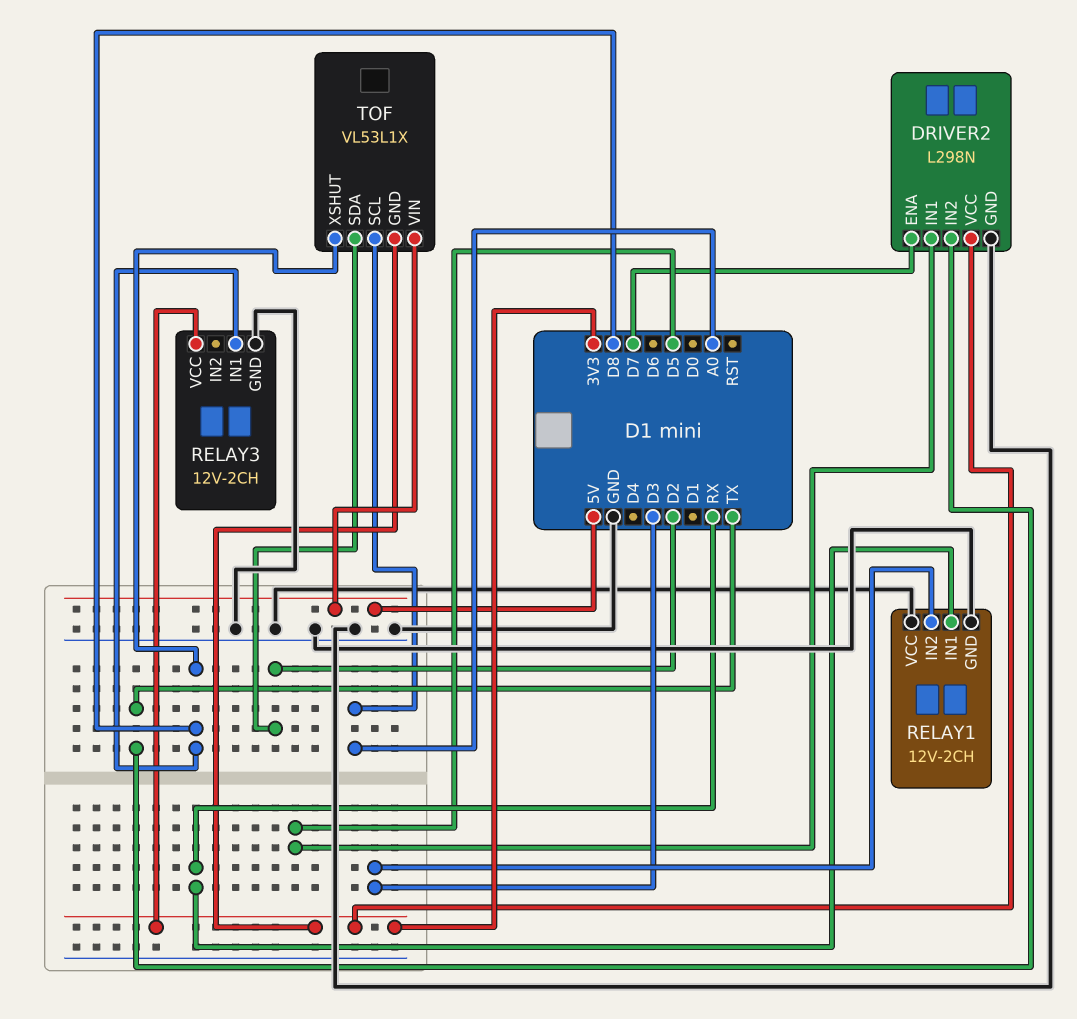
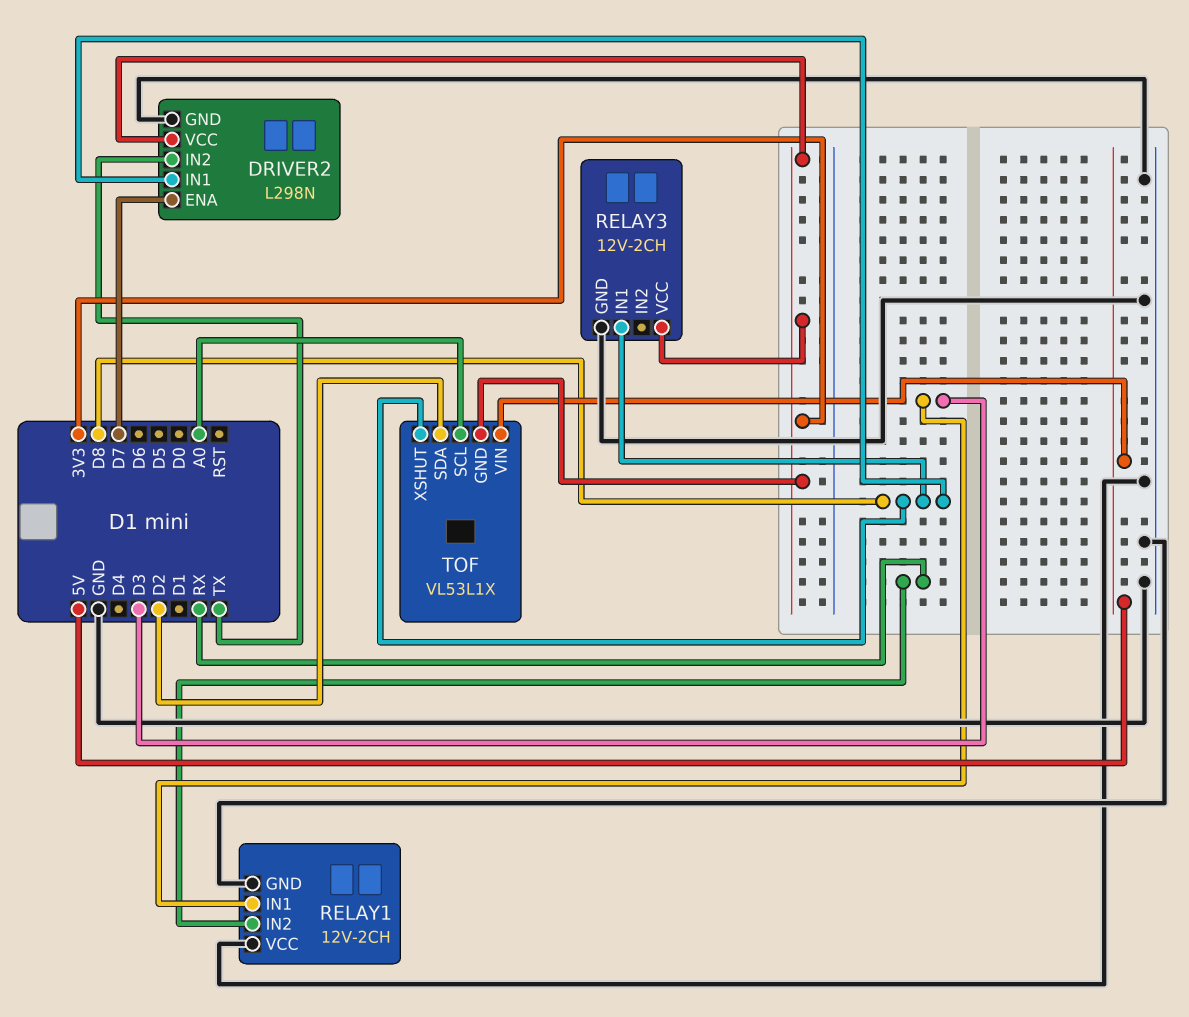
DRIVER2 pin IN1: D5 -> D8
RELAY1 pin IN1: RX -> D3
RELAY1 pin IN2: D3 -> RX

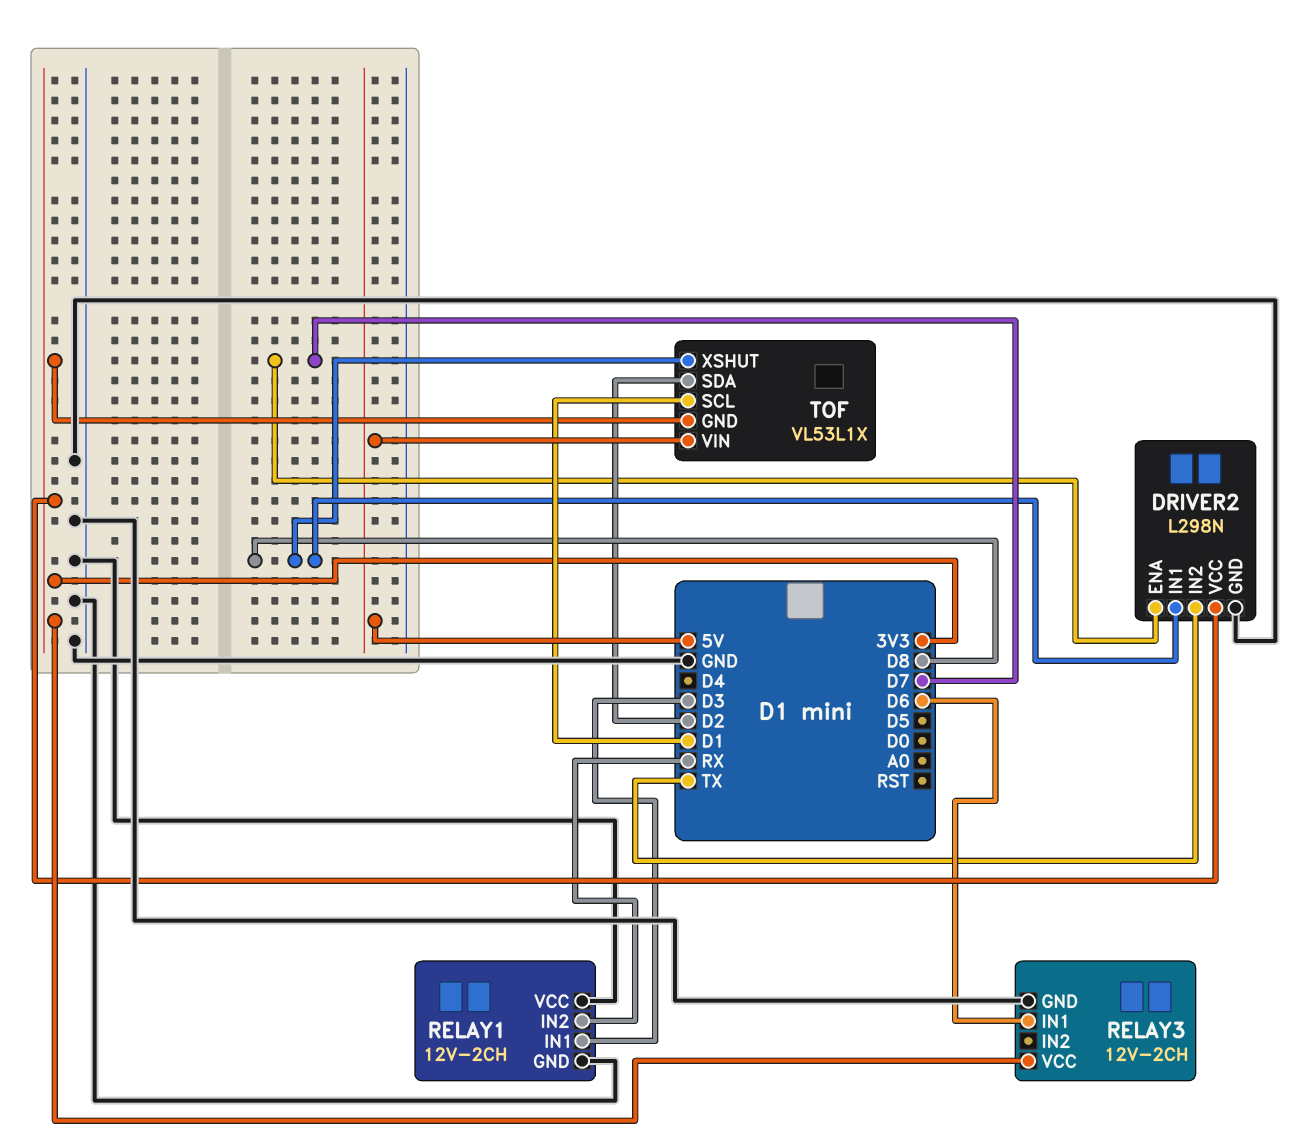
RELAY3 pin IN1: D8 -> D6
TOF pin SCL: A0 -> D1

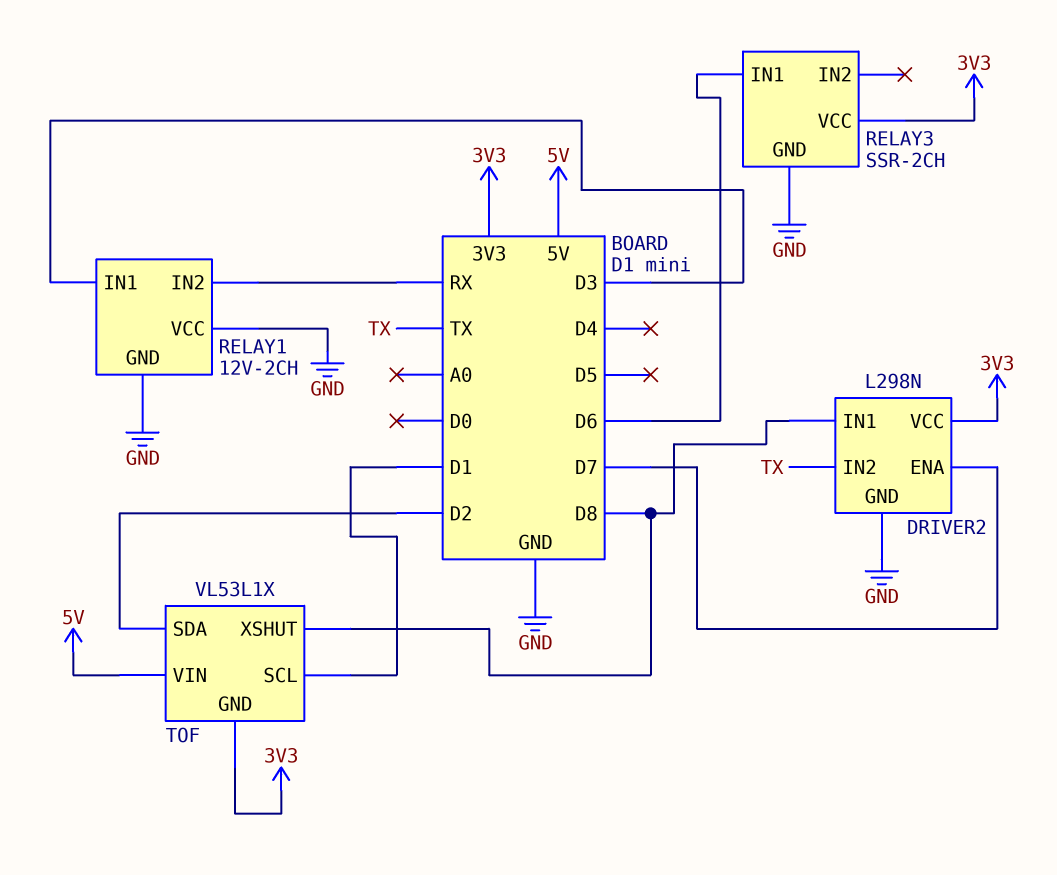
RELAY3: 12V-2CH -> SSR-2CH

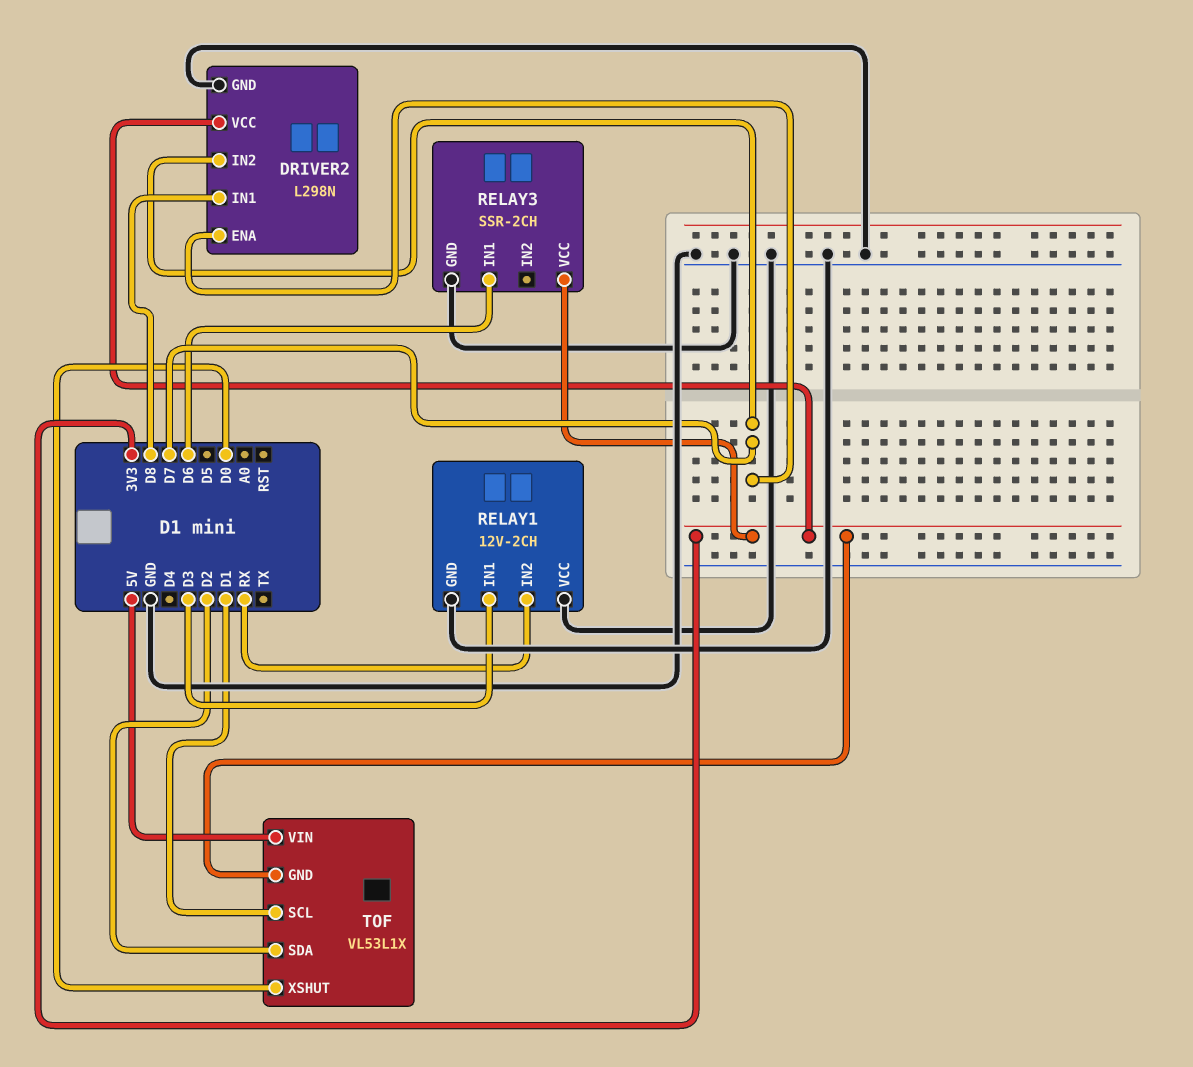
DRIVER2 pin IN2: TX -> D7
TOF pin XSHUT: D8 -> D0

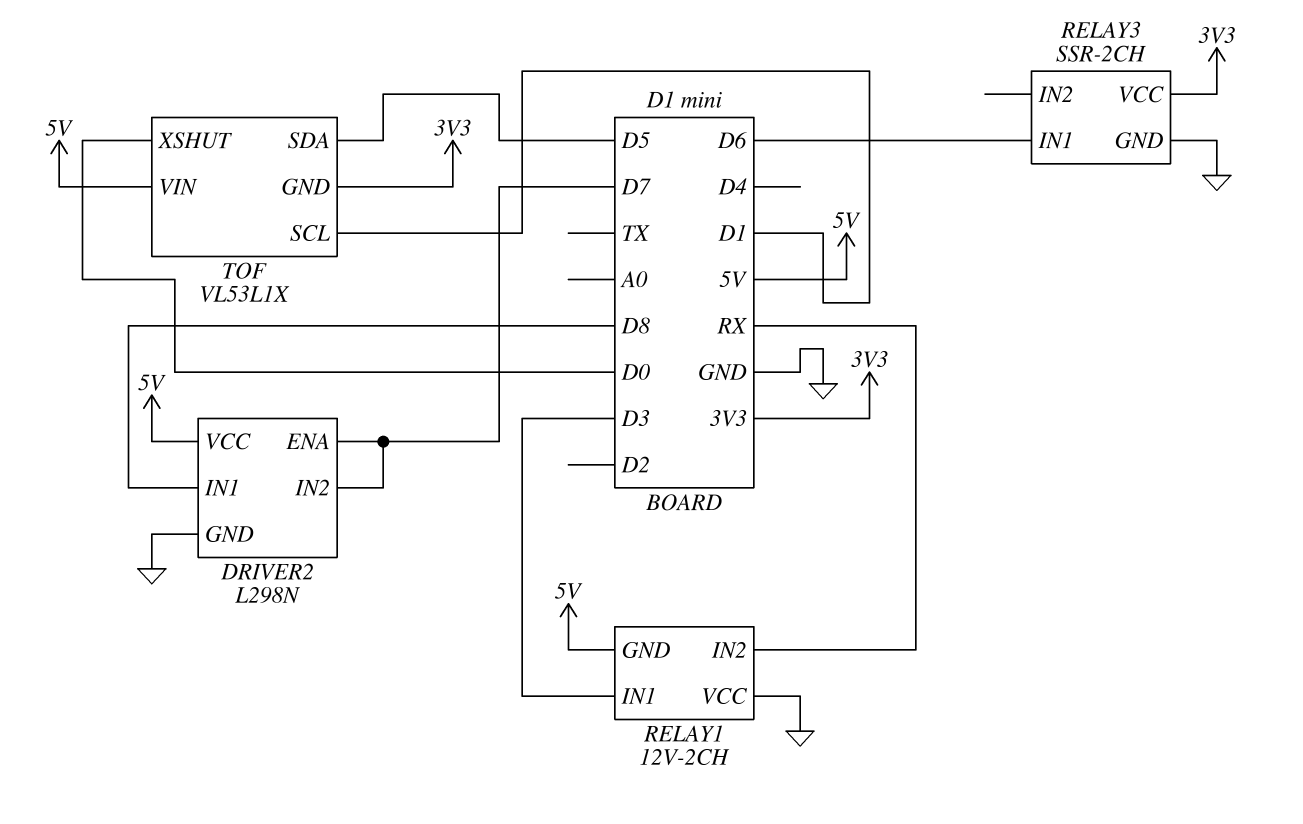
DRIVER2 pin VCC: 3V3 -> 5V
RELAY1 pin GND: GND -> 5V
TOF pin SDA: D2 -> D5

